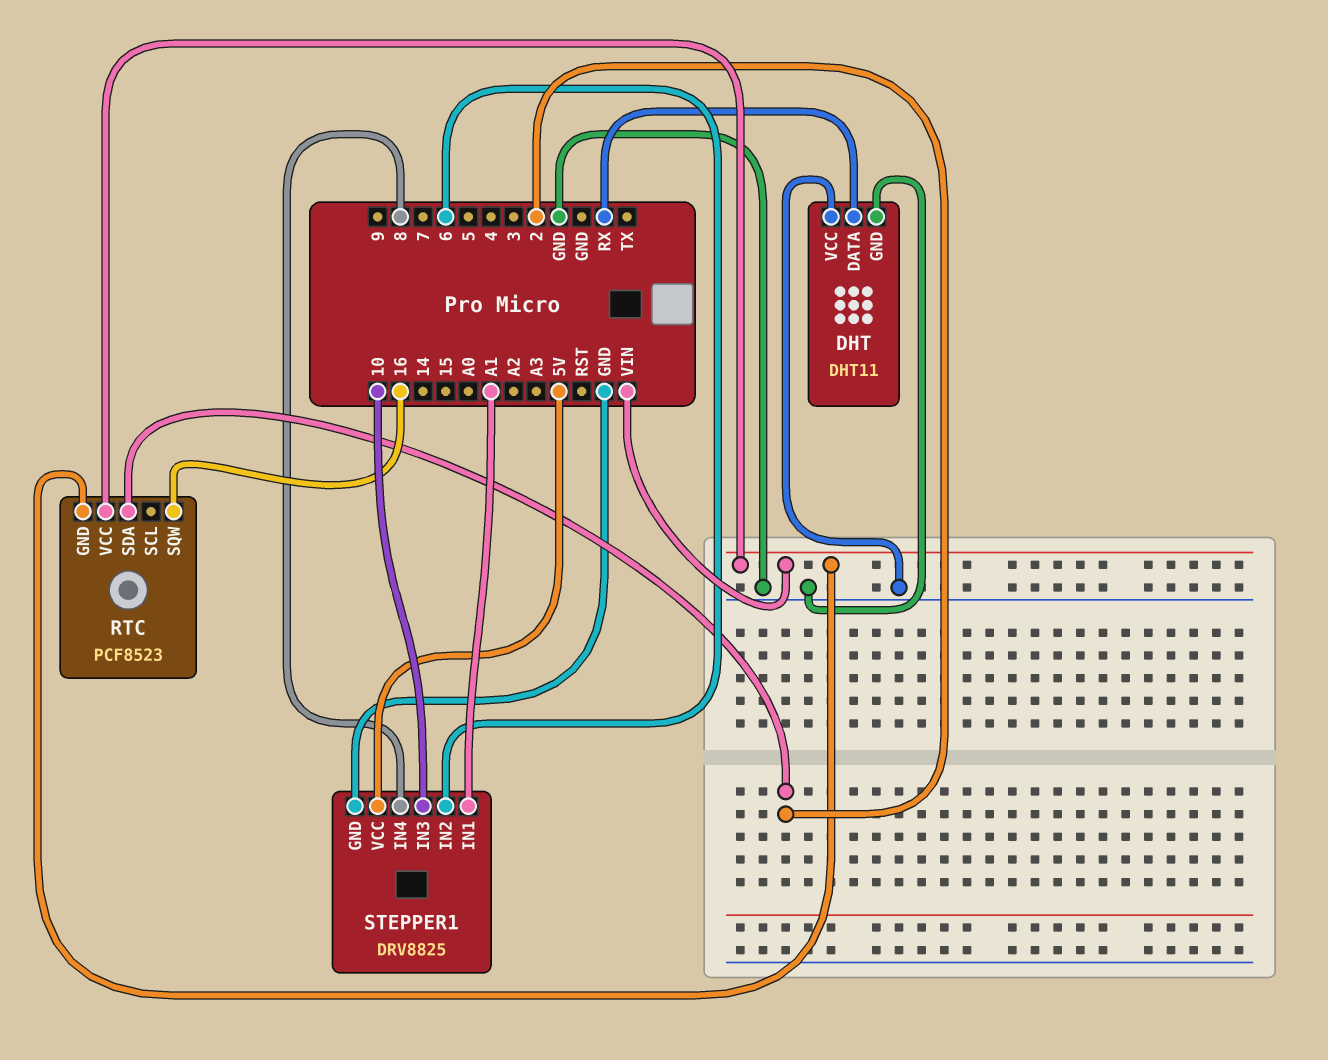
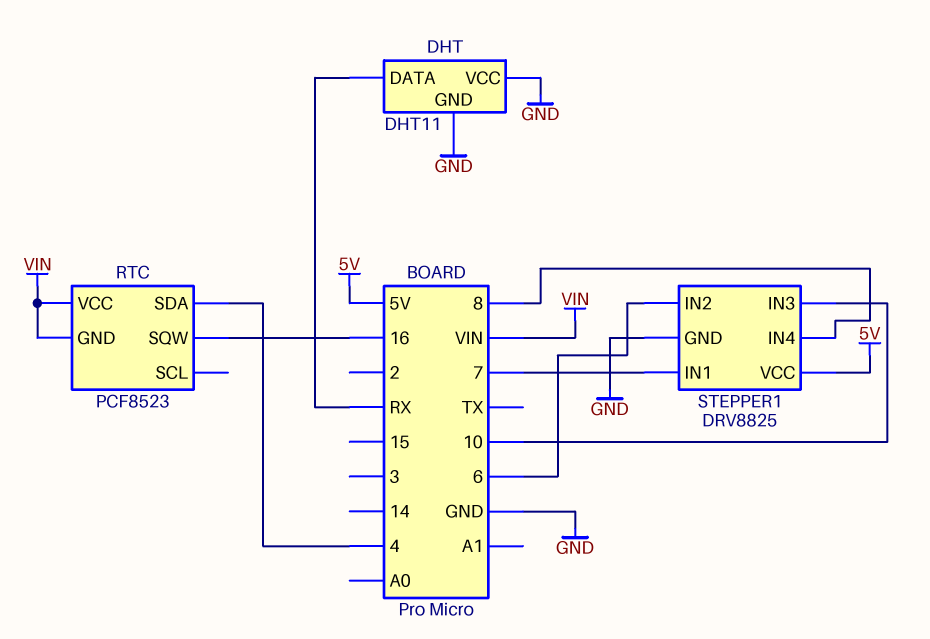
RTC pin SDA: 2 -> 4
STEPPER1 pin IN1: A1 -> 7

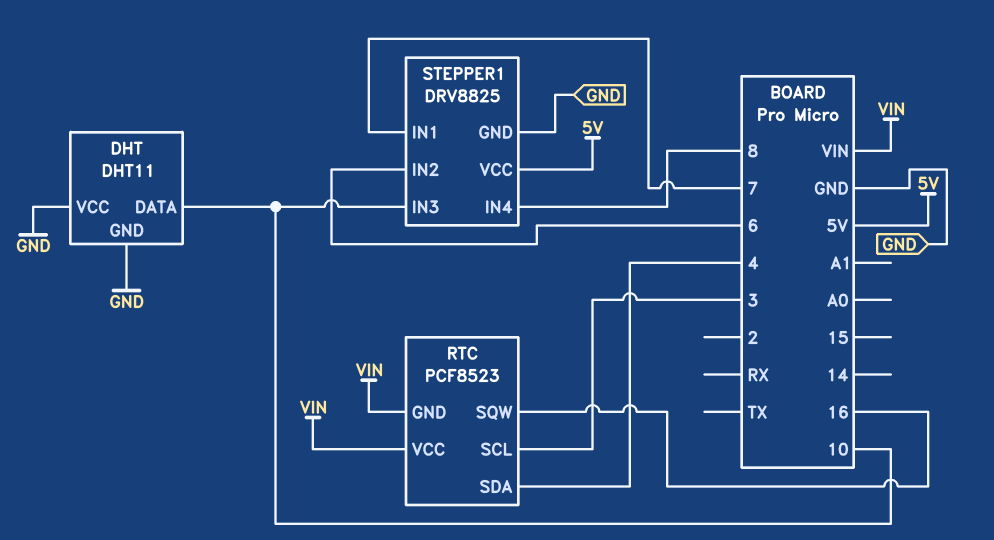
DHT pin DATA: RX -> 10
RTC pin SCL: none -> 3

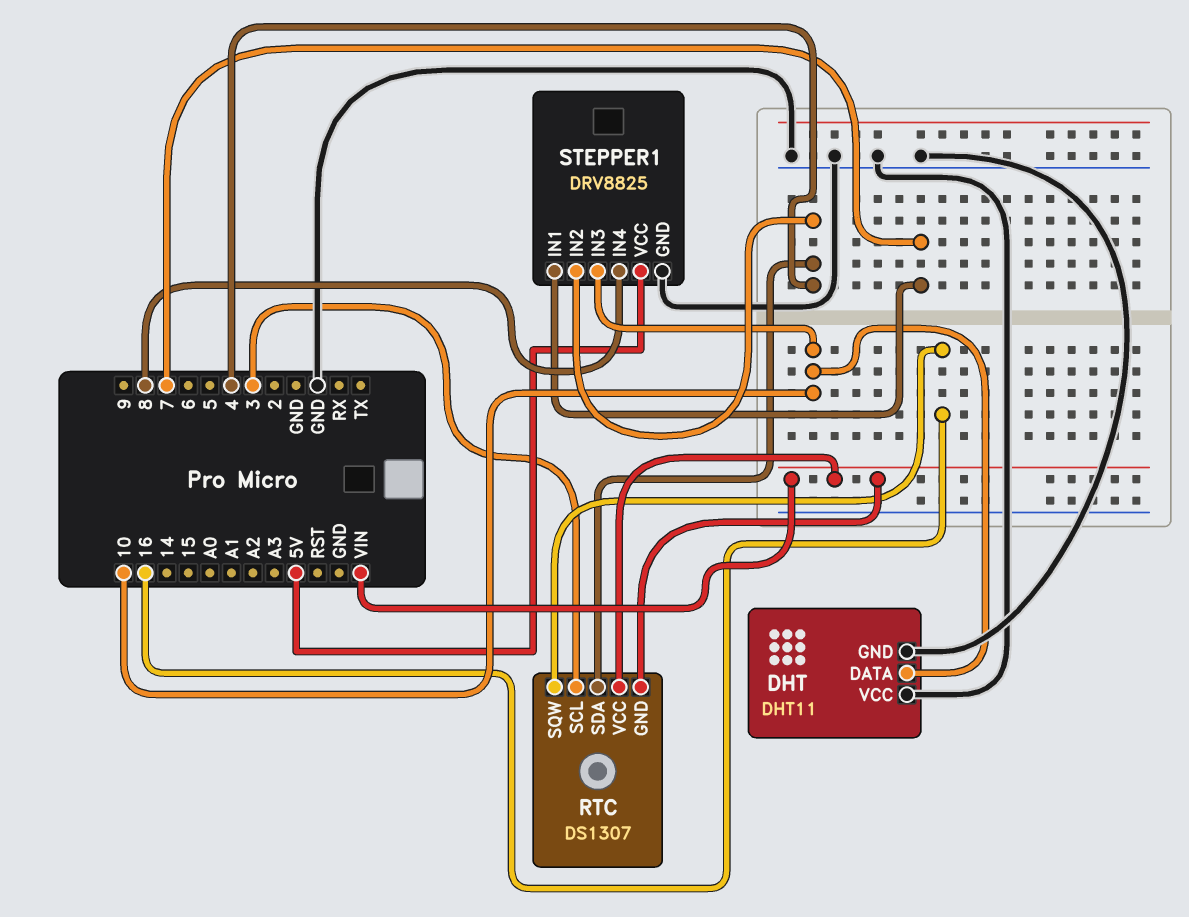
RTC: PCF8523 -> DS1307
STEPPER1 pin IN2: 6 -> 4

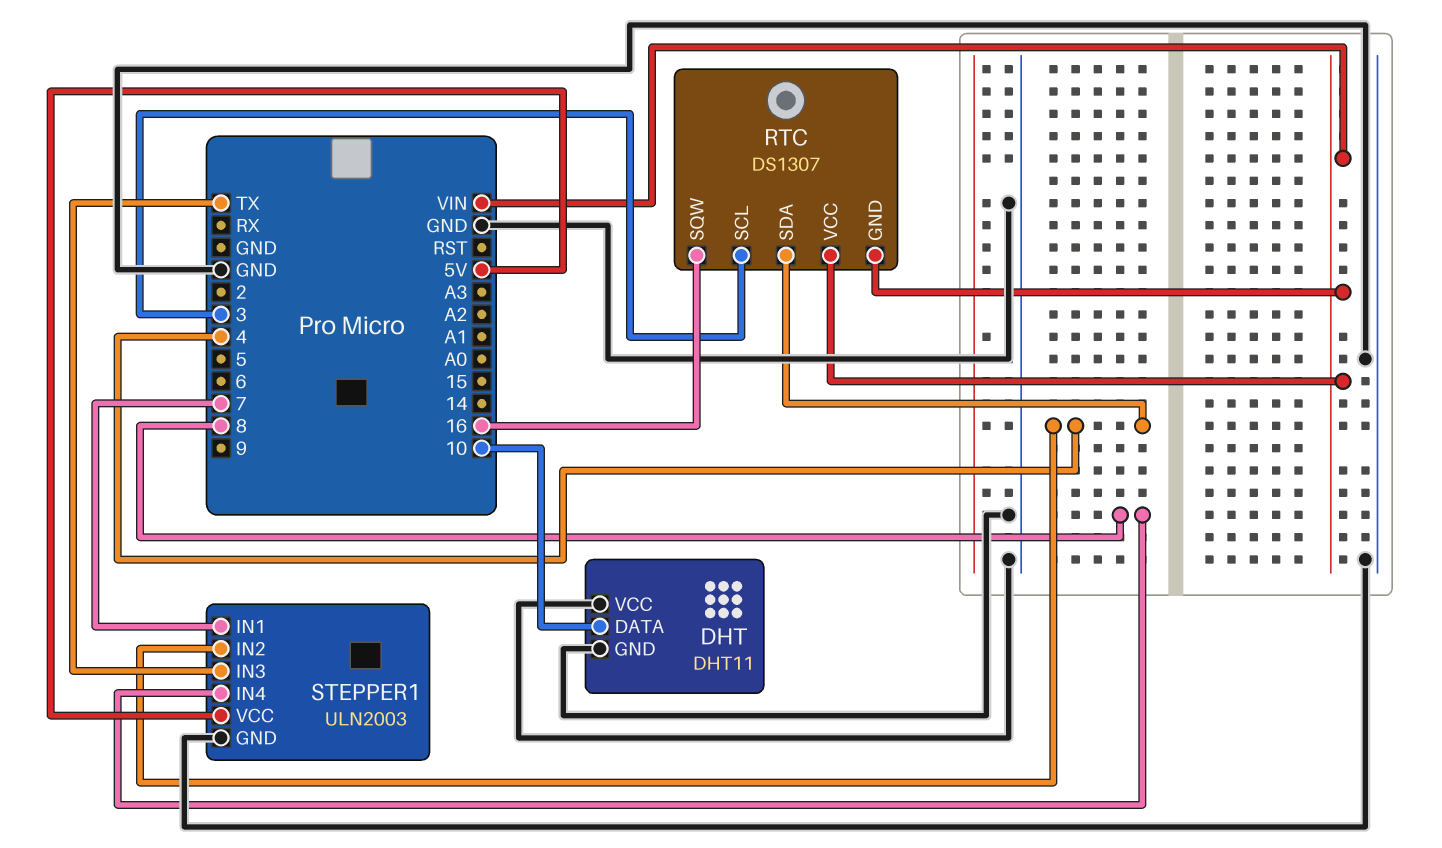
STEPPER1: DRV8825 -> ULN2003
STEPPER1 pin IN3: 10 -> TX

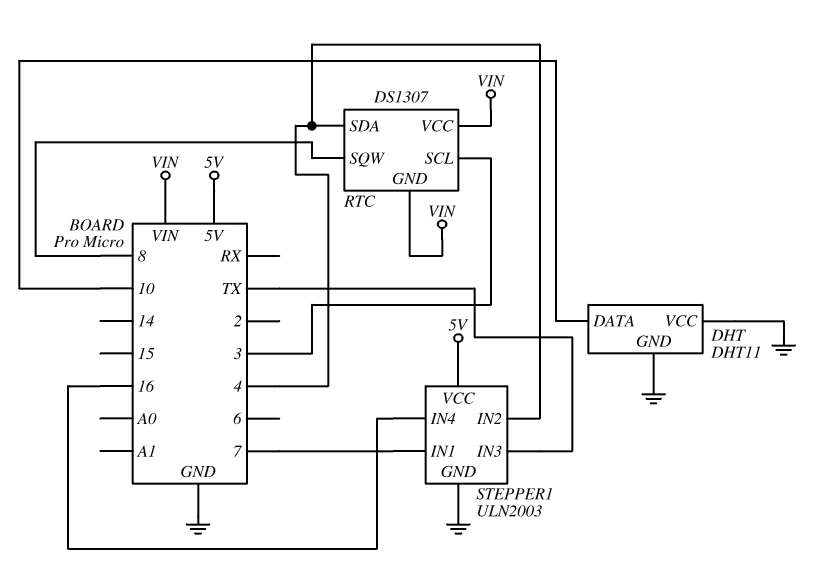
RTC pin SQW: 16 -> 8
STEPPER1 pin IN4: 8 -> 16

